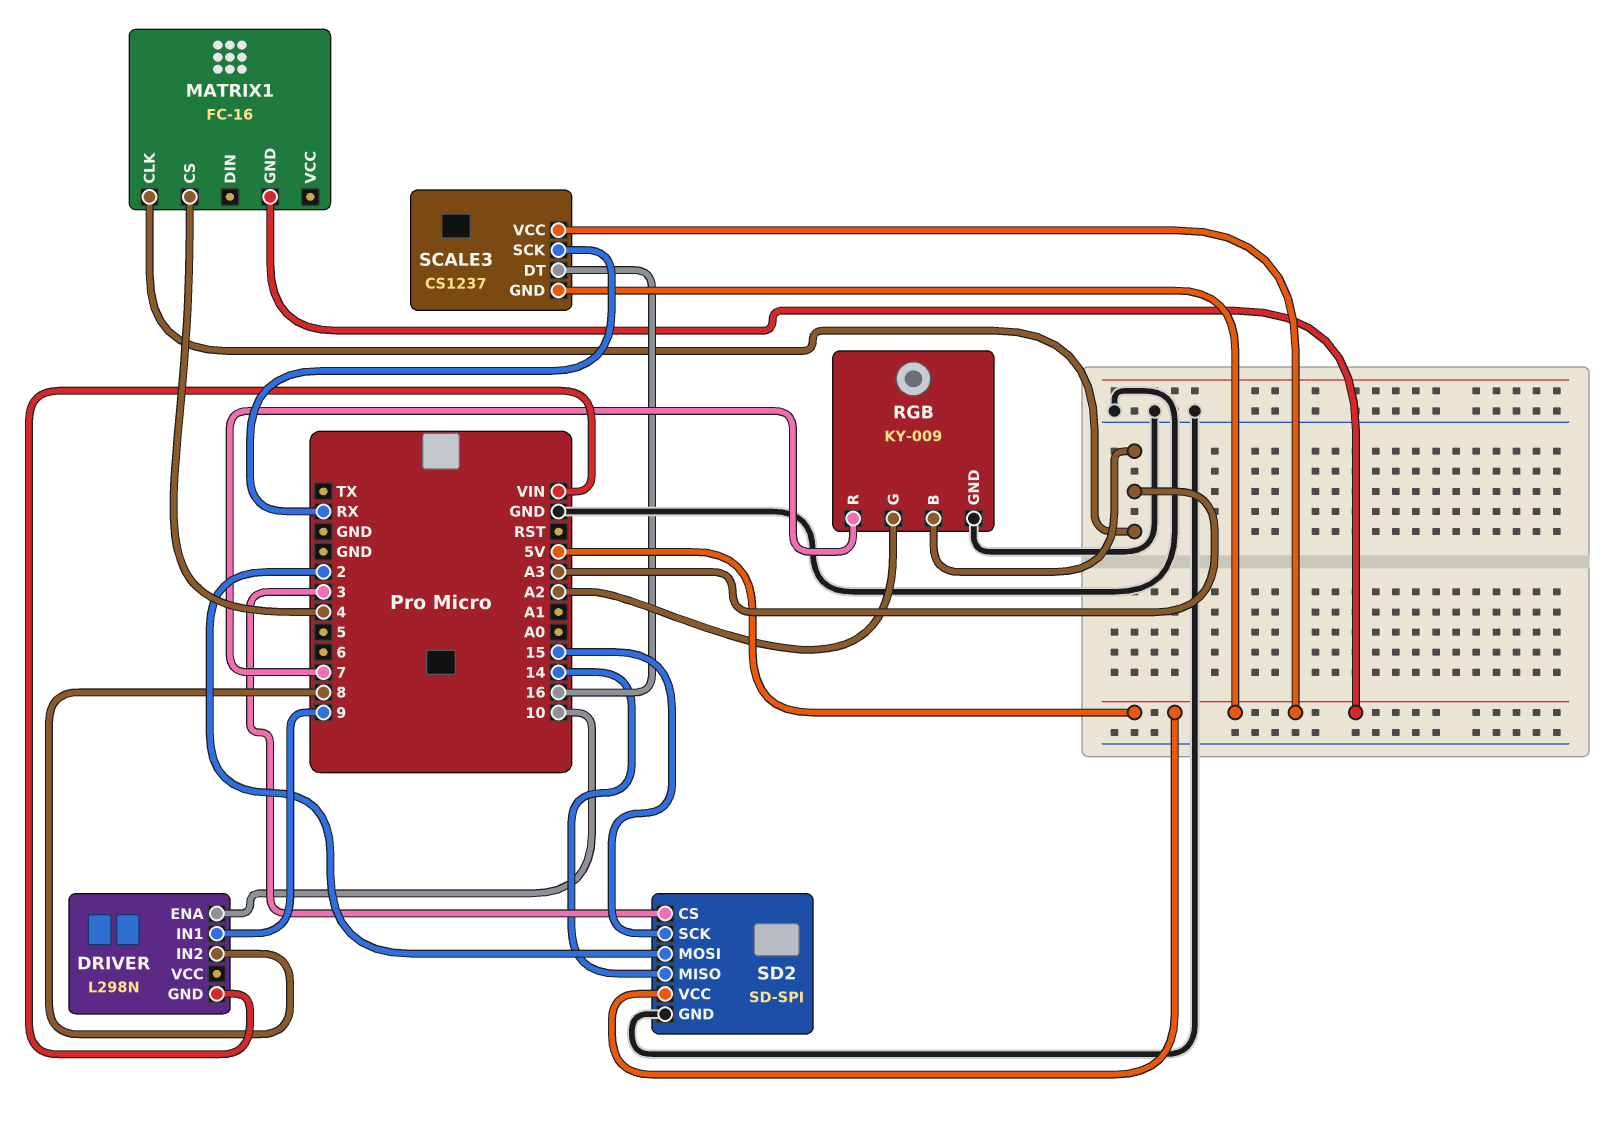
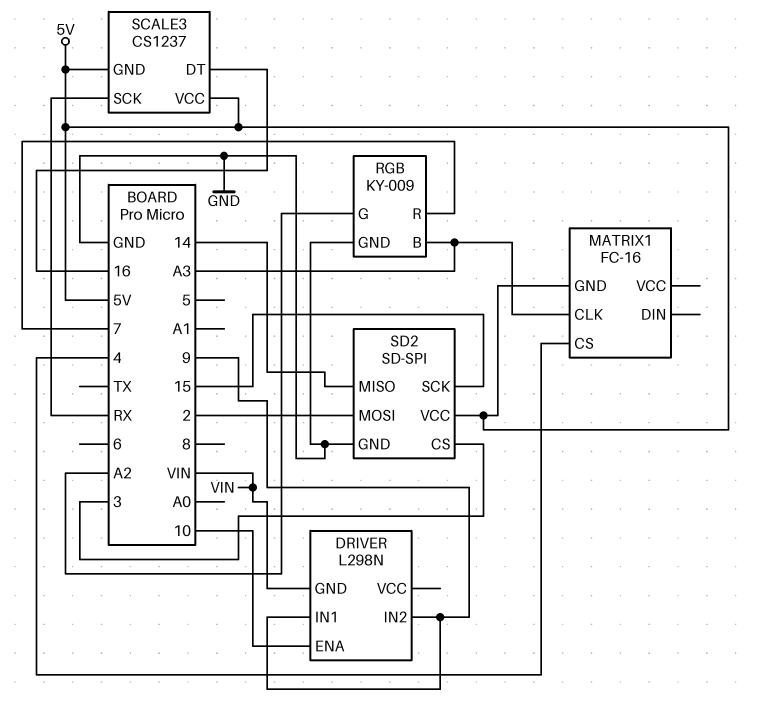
DRIVER pin IN2: 8 -> 9

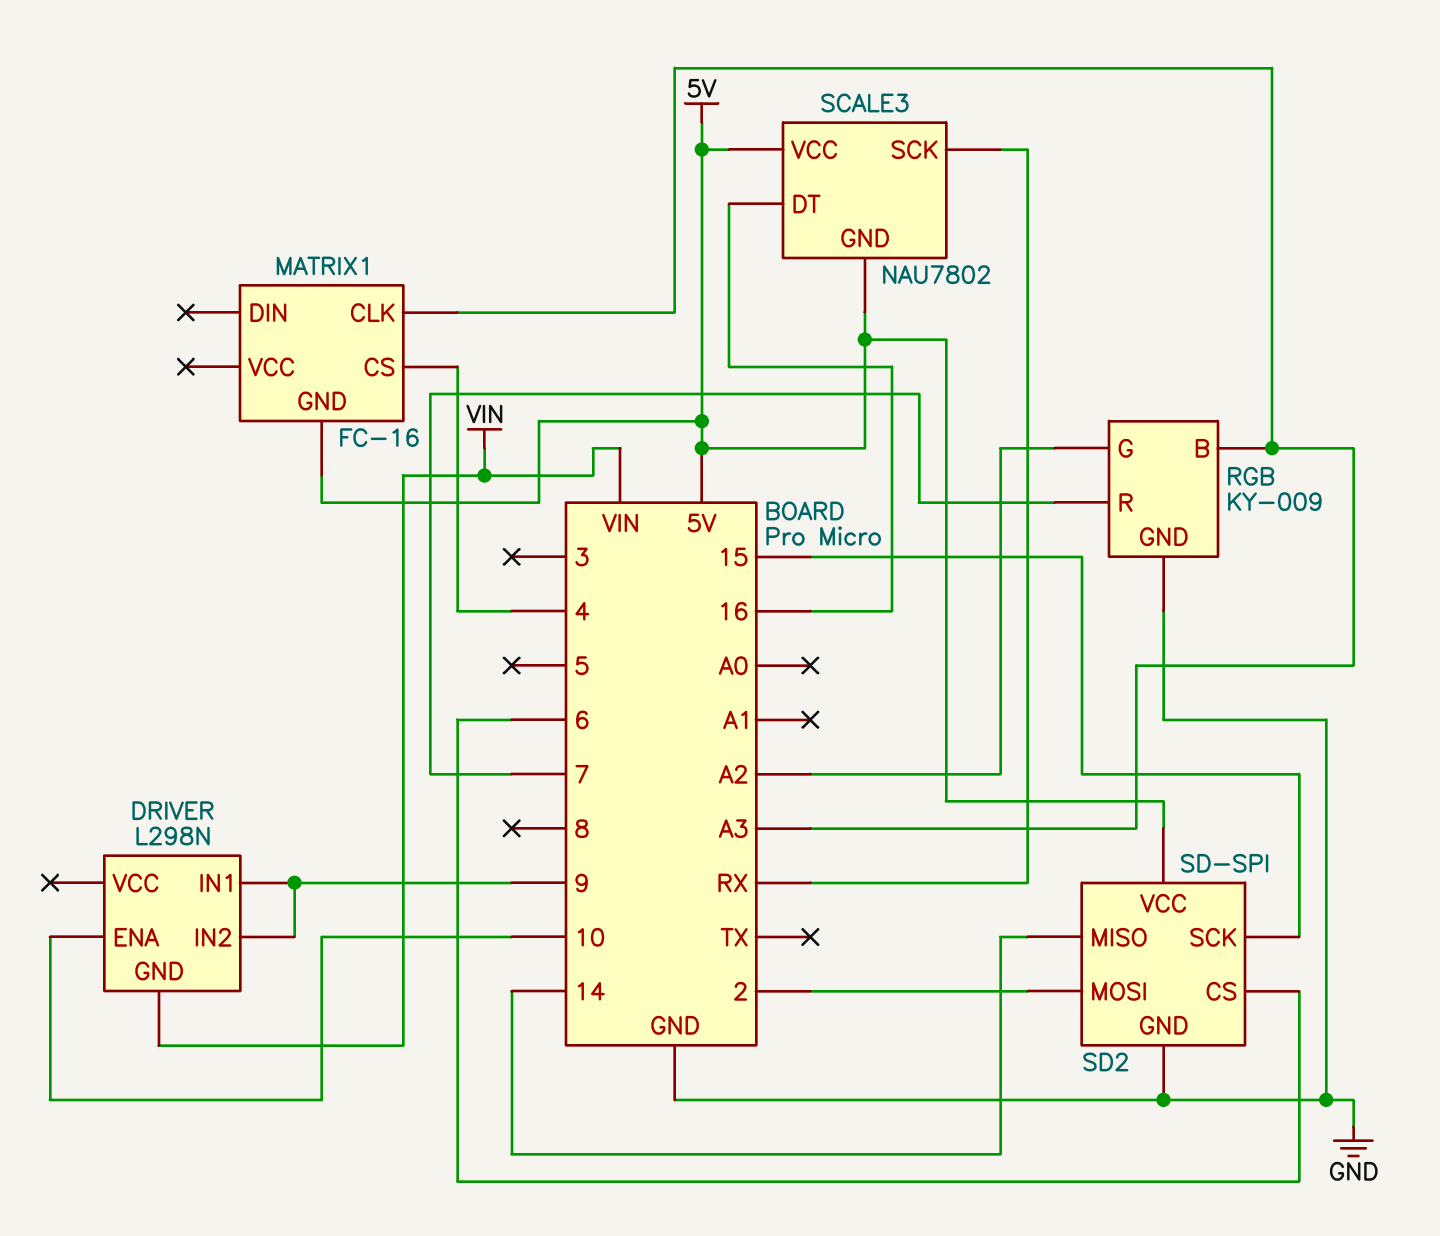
SCALE3: CS1237 -> NAU7802
SD2 pin CS: 3 -> 6

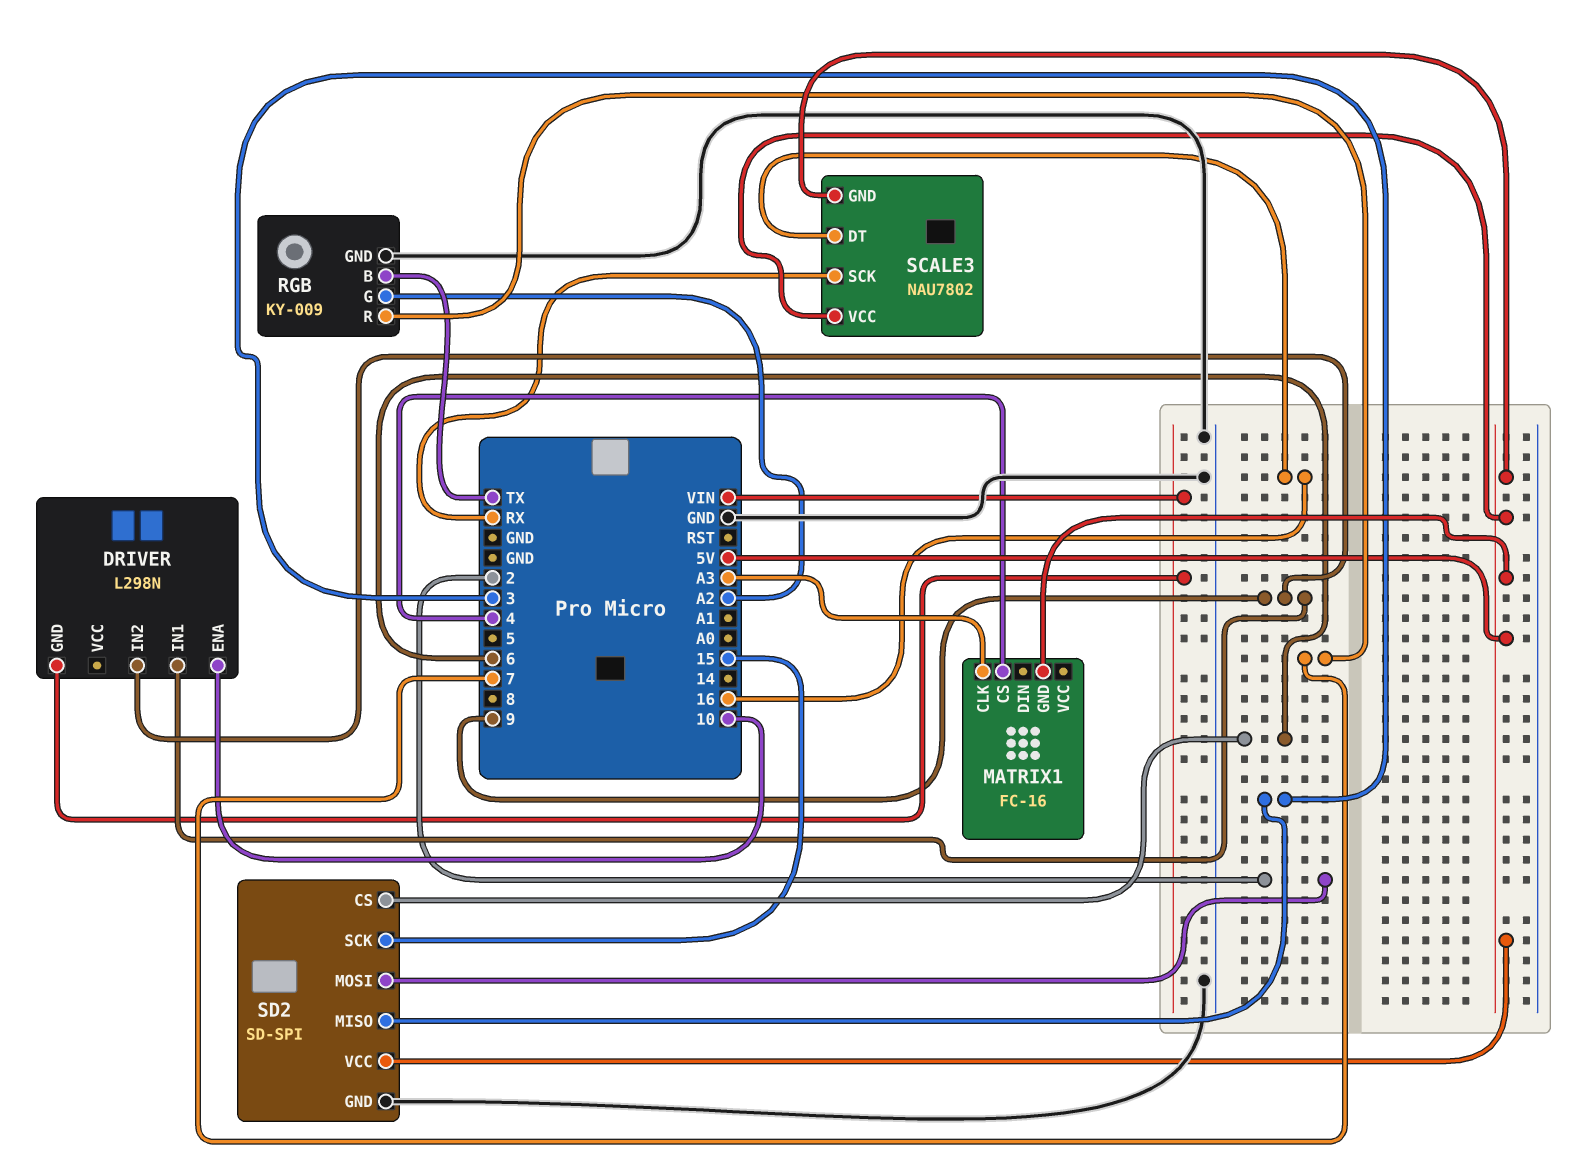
RGB pin B: A3 -> TX
SD2 pin MISO: 14 -> 3

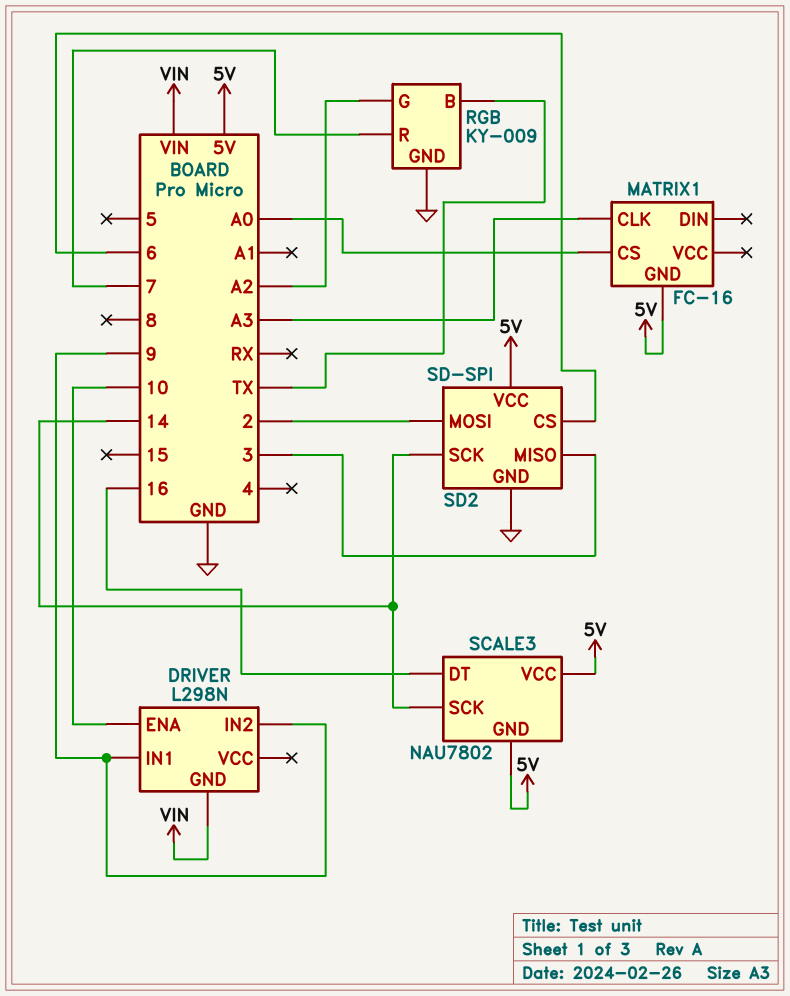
MATRIX1 pin CS: 4 -> A0
SCALE3 pin SCK: RX -> 14
SD2 pin SCK: 15 -> 14

